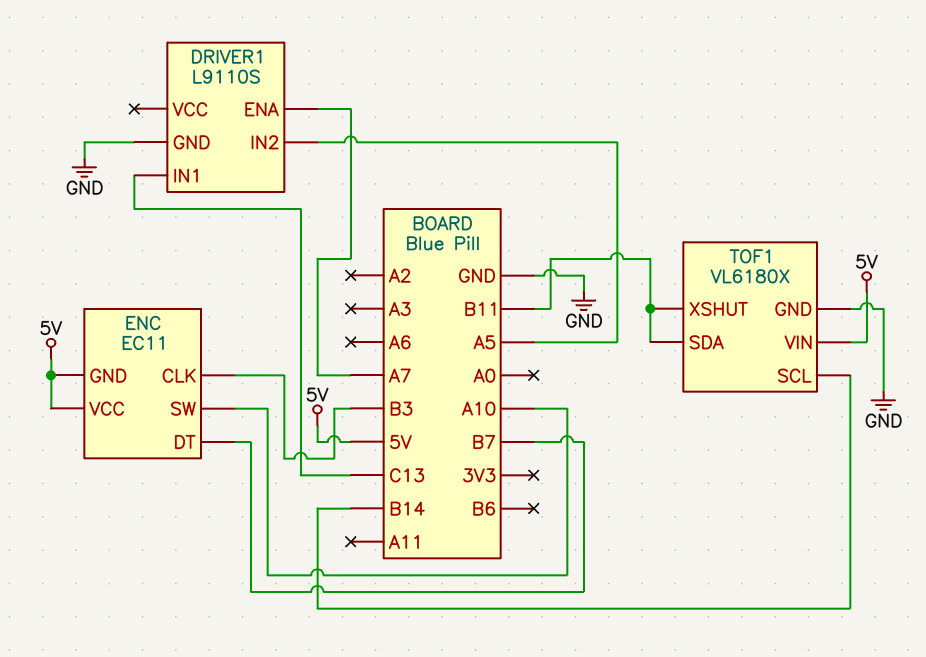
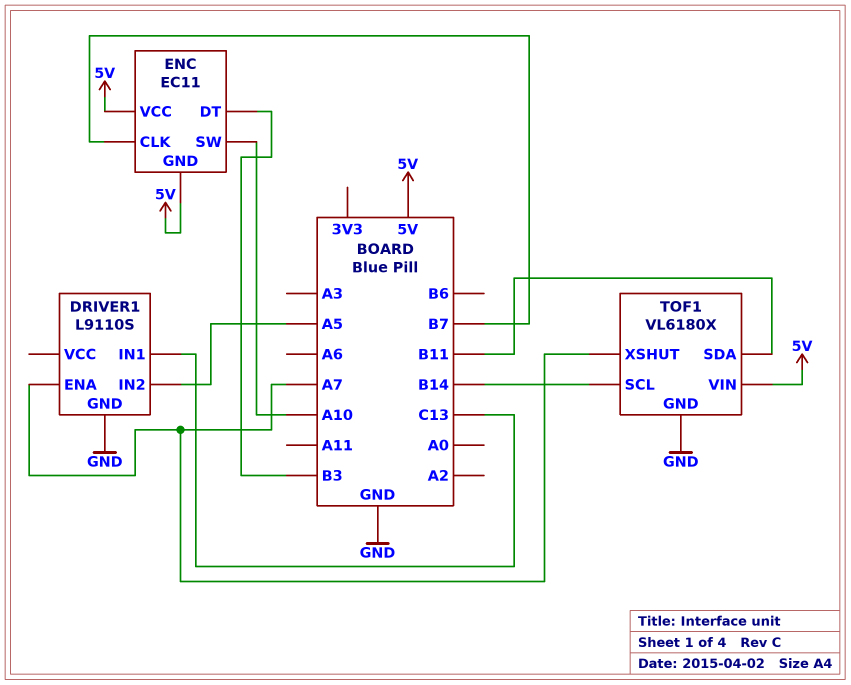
ENC pin CLK: B3 -> B7
ENC pin DT: B7 -> B3
TOF1 pin XSHUT: B11 -> A7

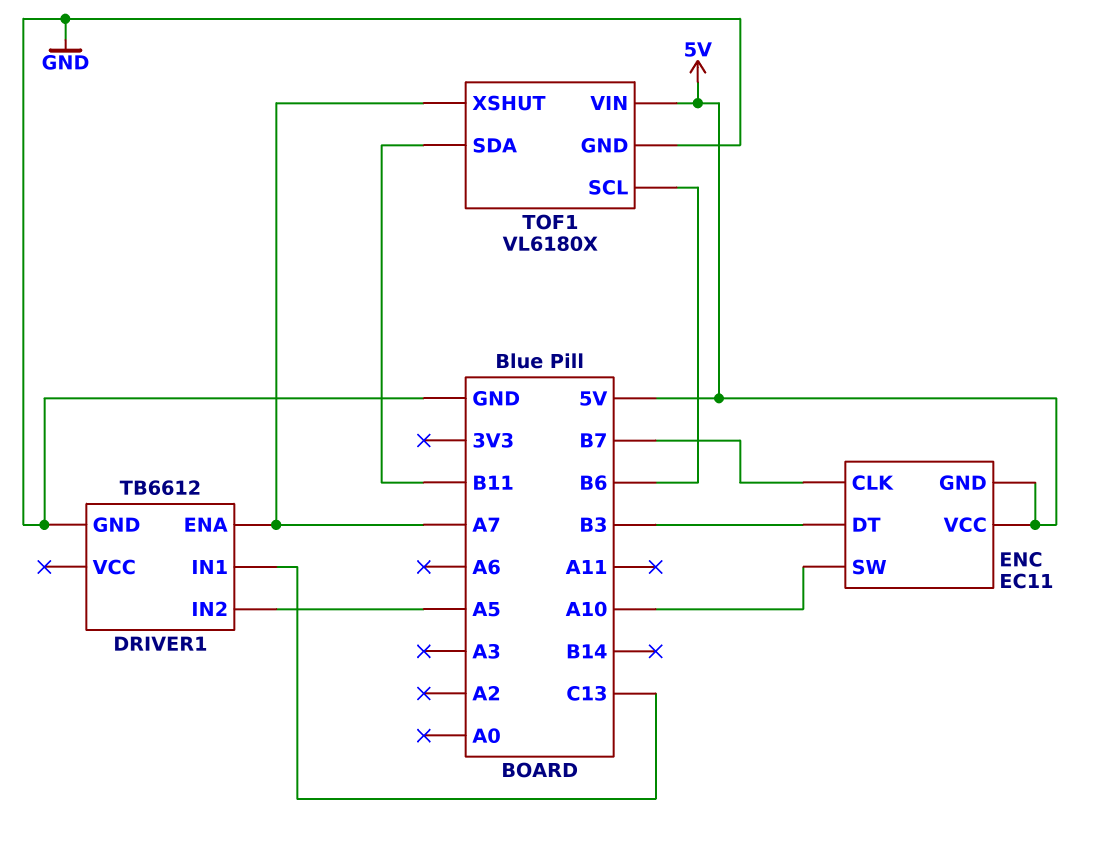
DRIVER1: L9110S -> TB6612
TOF1 pin SCL: B14 -> B6

